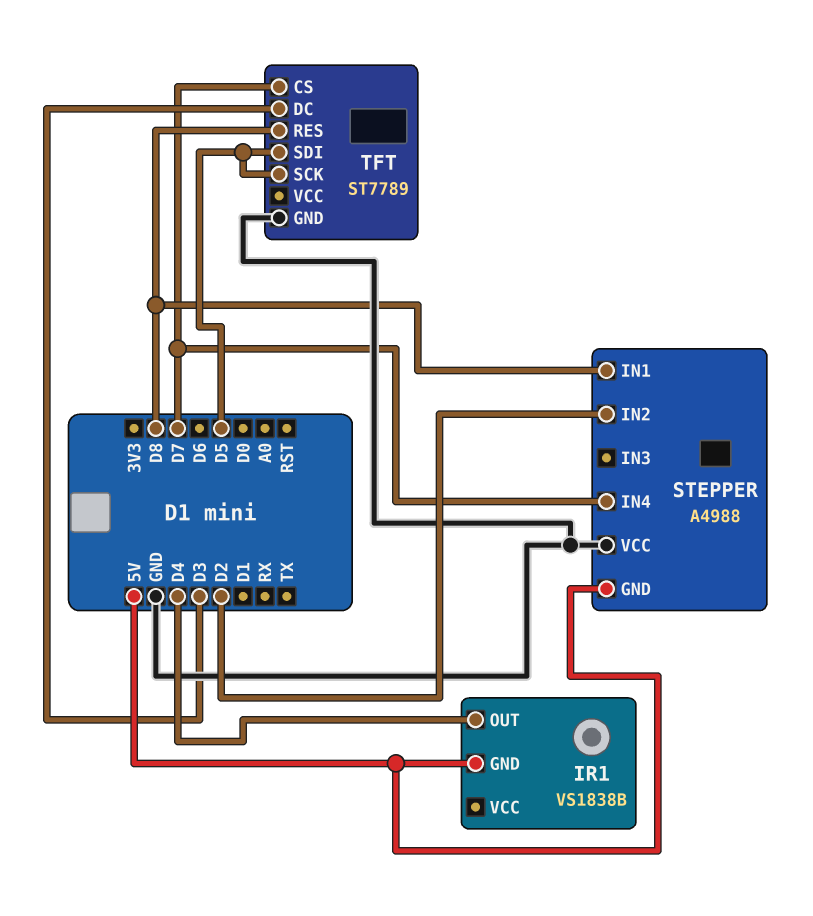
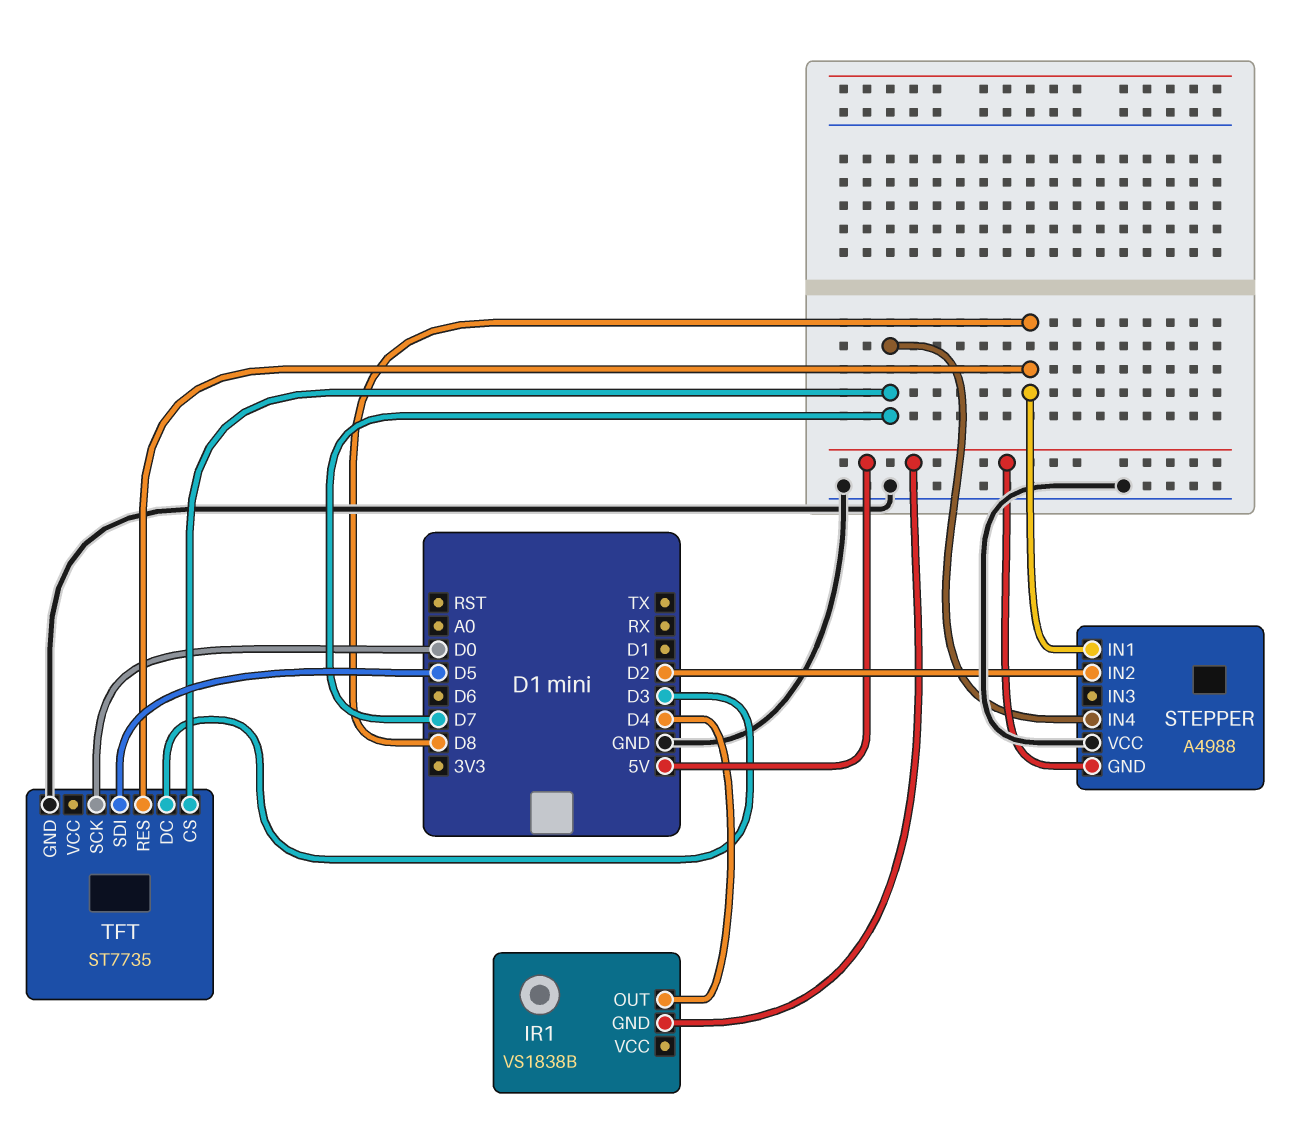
TFT: ST7789 -> ST7735
TFT pin SCK: D5 -> D0

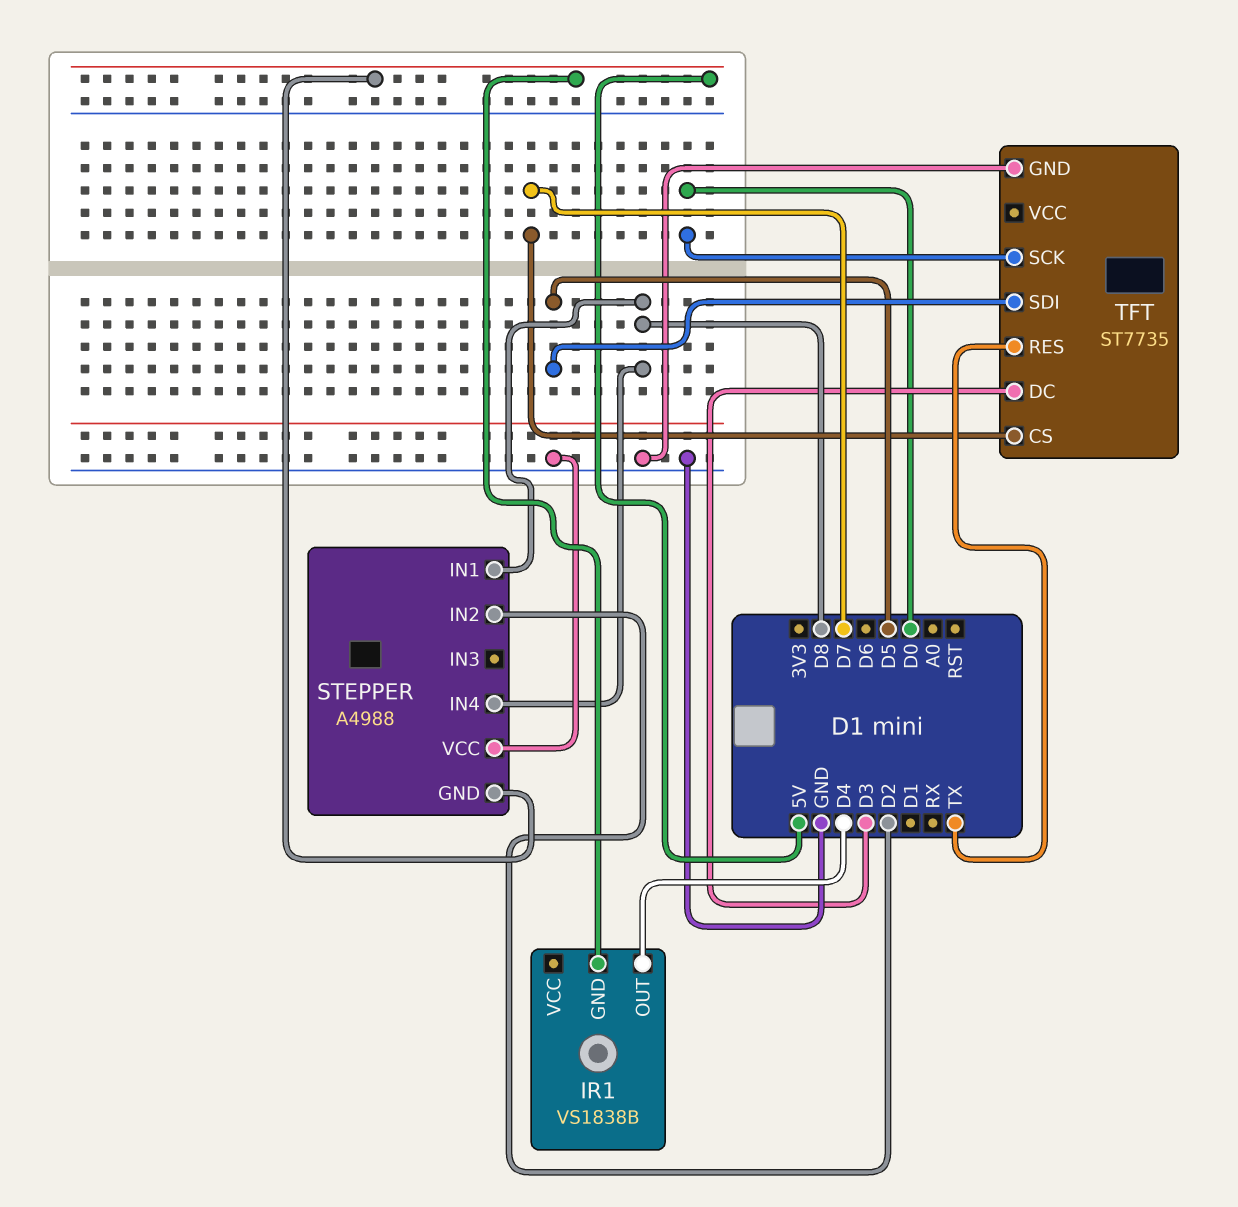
STEPPER pin IN4: D7 -> D8
TFT pin RES: D8 -> TX

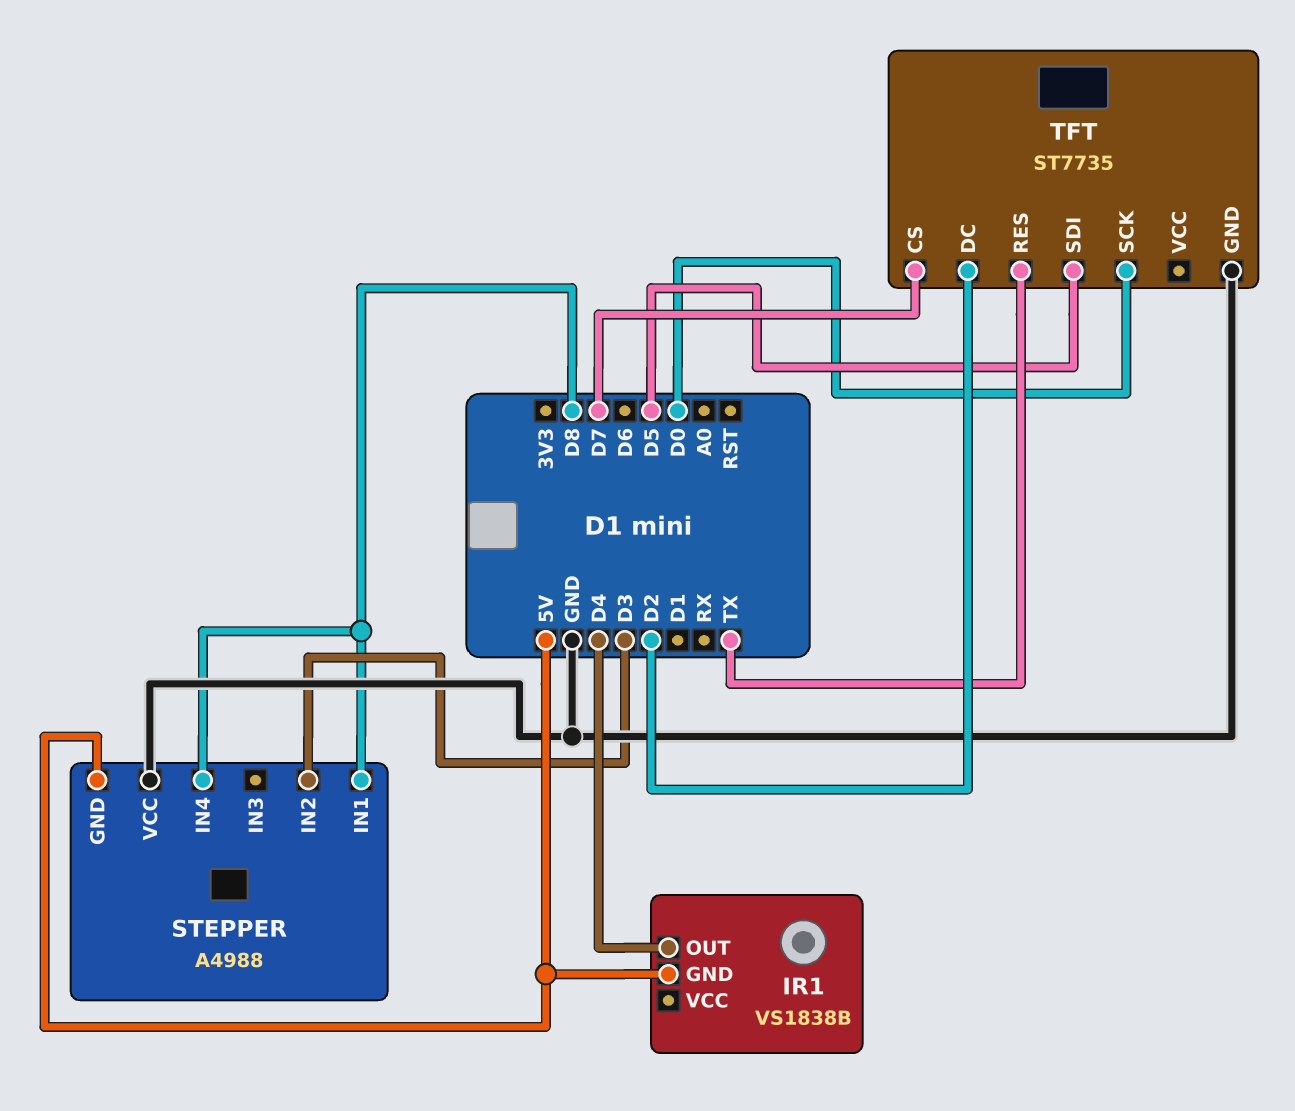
STEPPER pin IN2: D2 -> D3
TFT pin DC: D3 -> D2

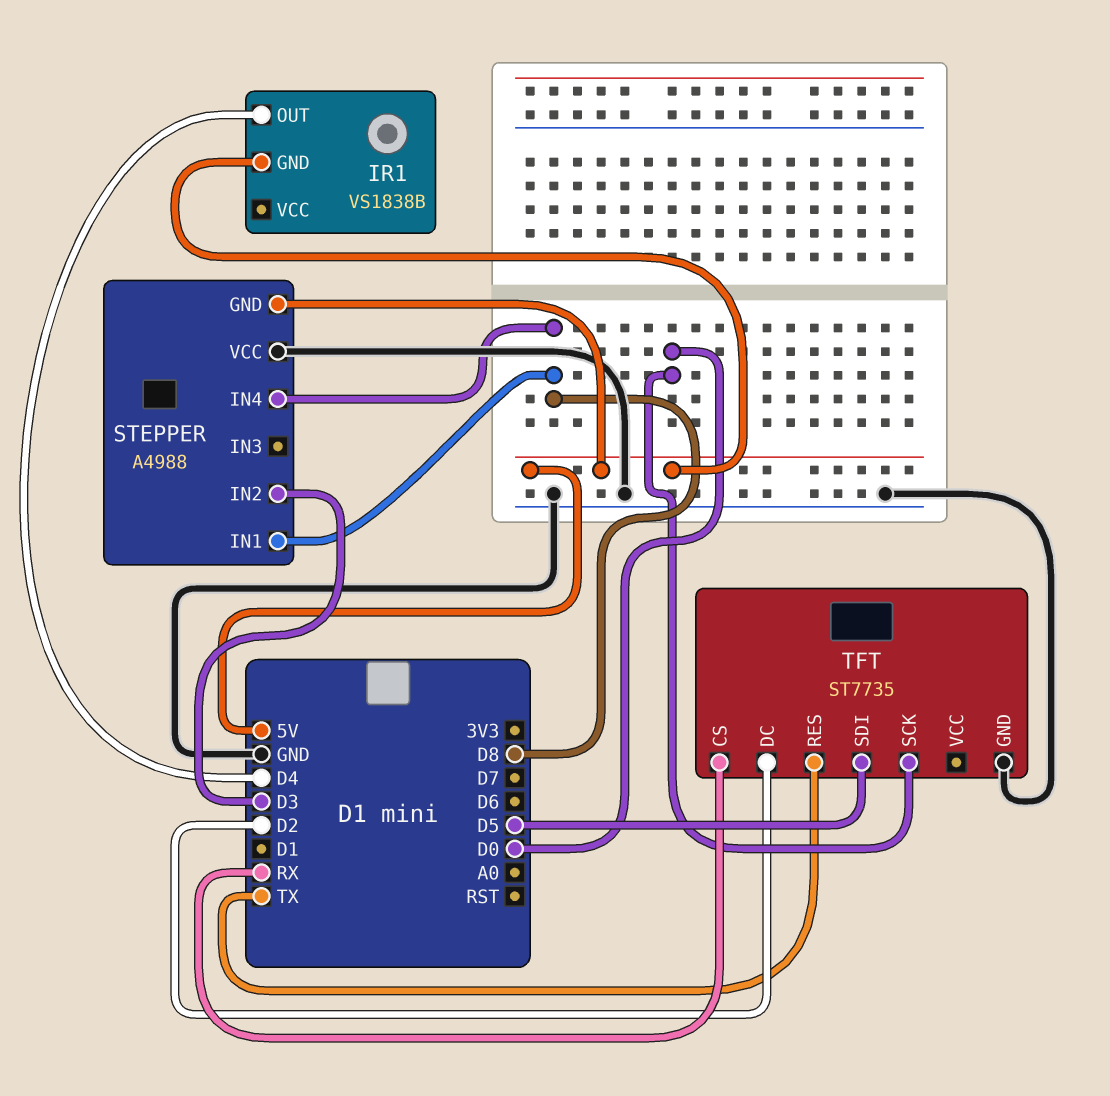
TFT pin CS: D7 -> RX

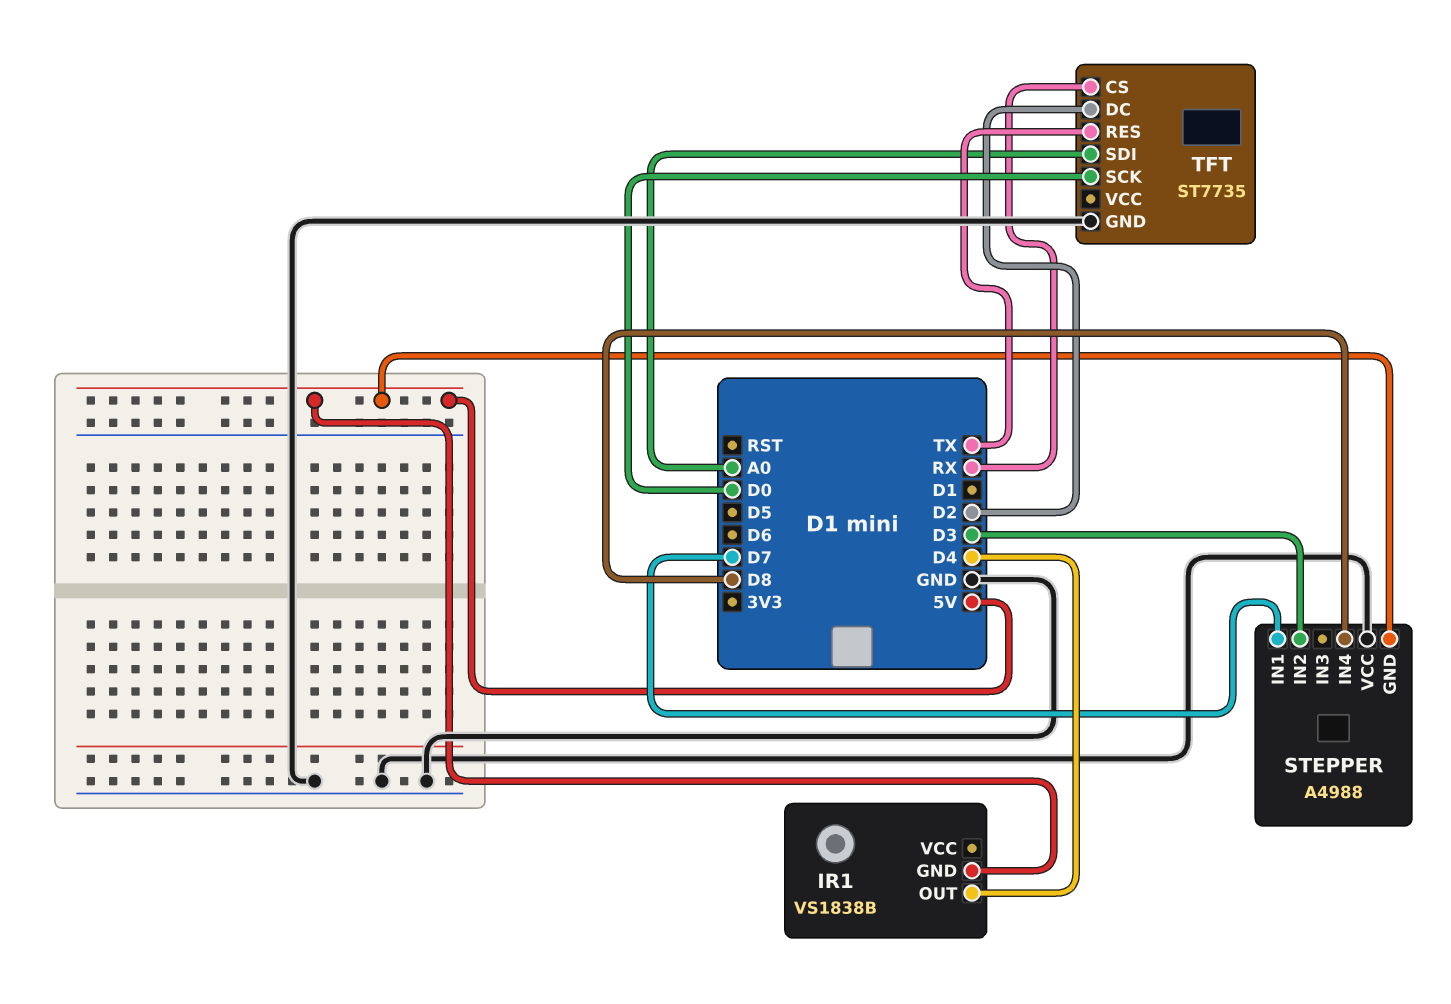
STEPPER pin IN1: D8 -> D7
TFT pin SDI: D5 -> A0

